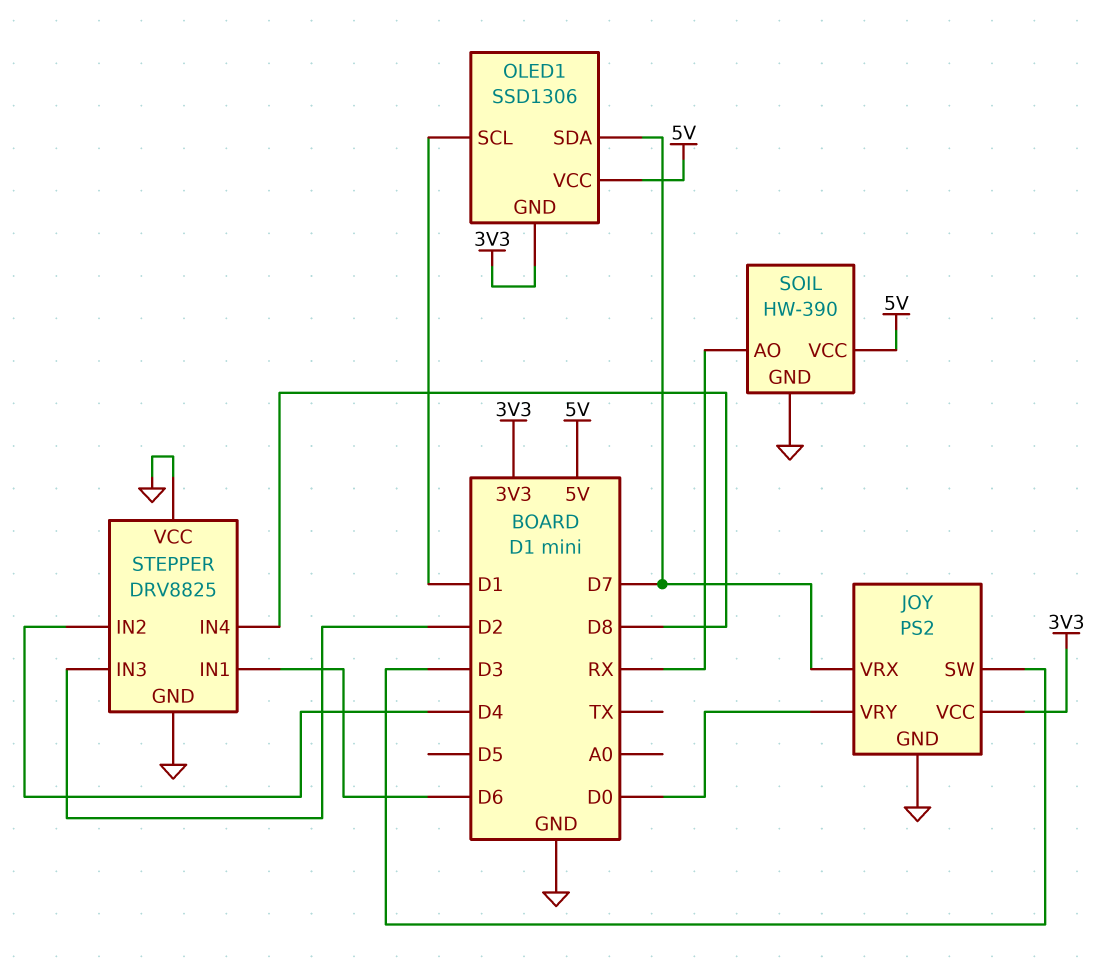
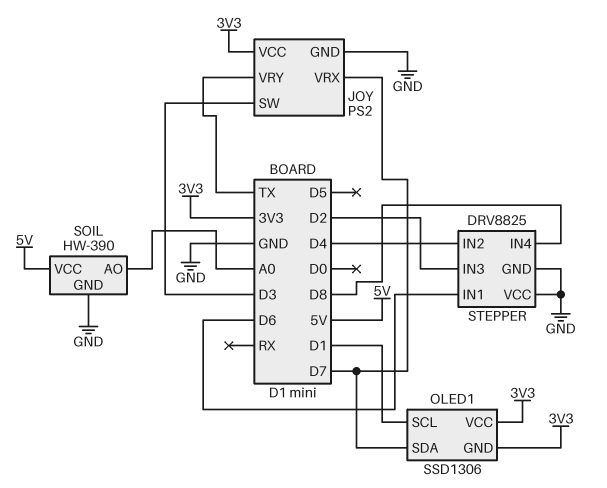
JOY pin VRY: D0 -> TX
OLED1 pin VCC: 5V -> 3V3
SOIL pin AO: RX -> A0

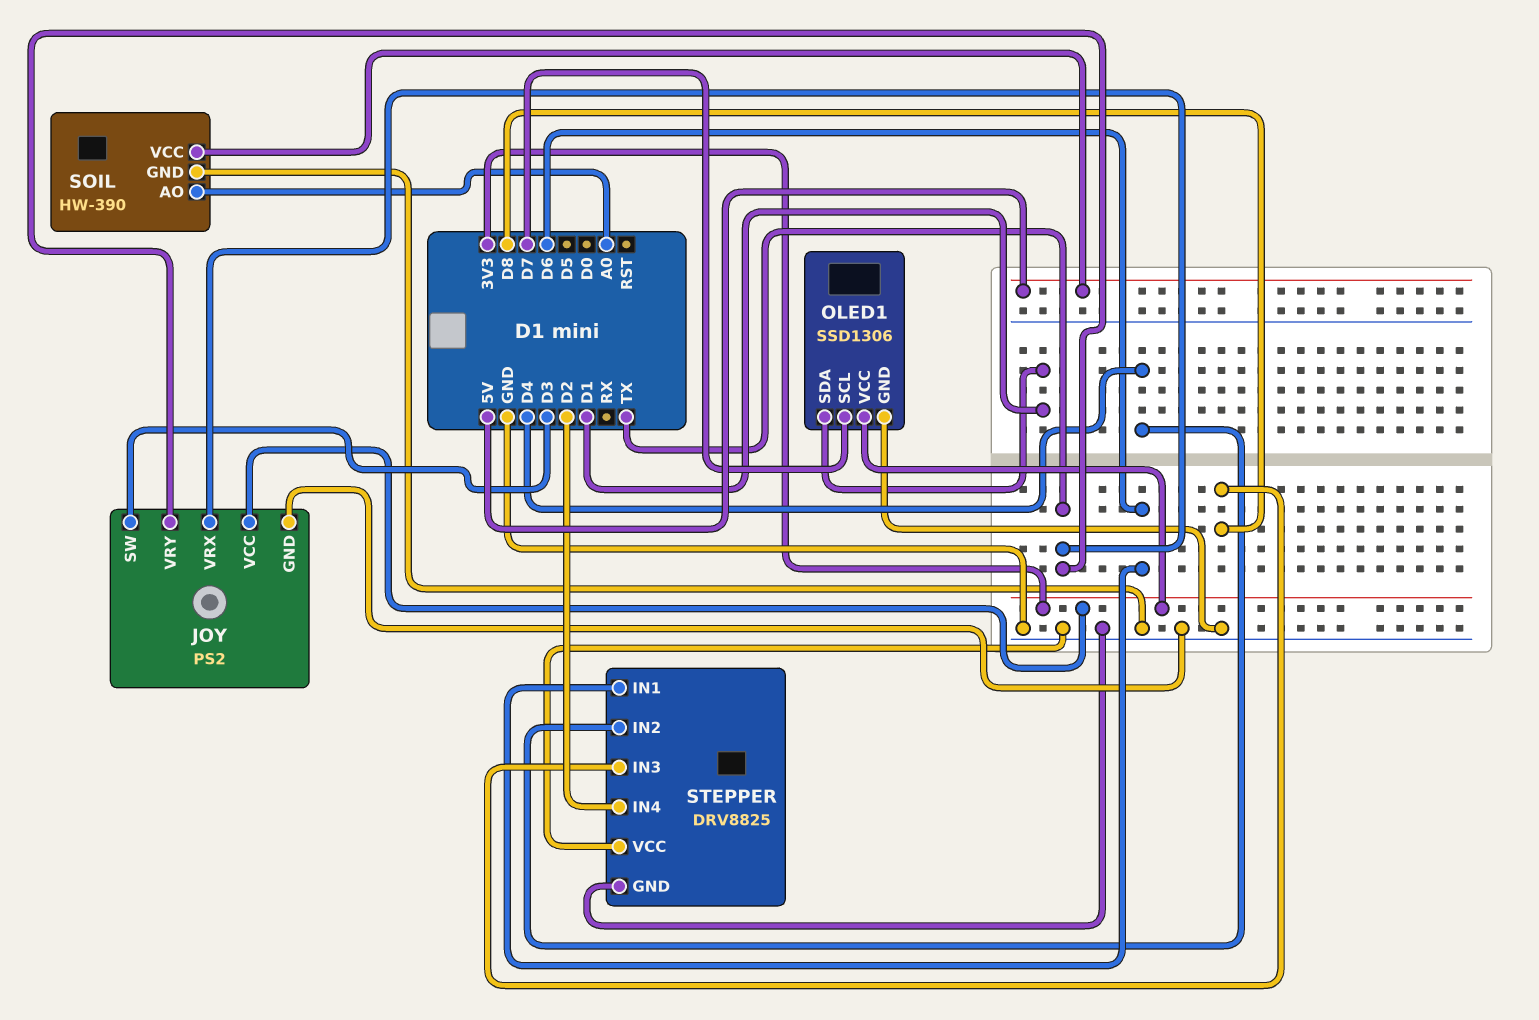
JOY pin VRX: D7 -> TX
OLED1 pin GND: 3V3 -> GND
OLED1 pin SCL: D1 -> D7
OLED1 pin SDA: D7 -> D1
STEPPER pin IN3: D2 -> D8
STEPPER pin IN4: D8 -> D2

